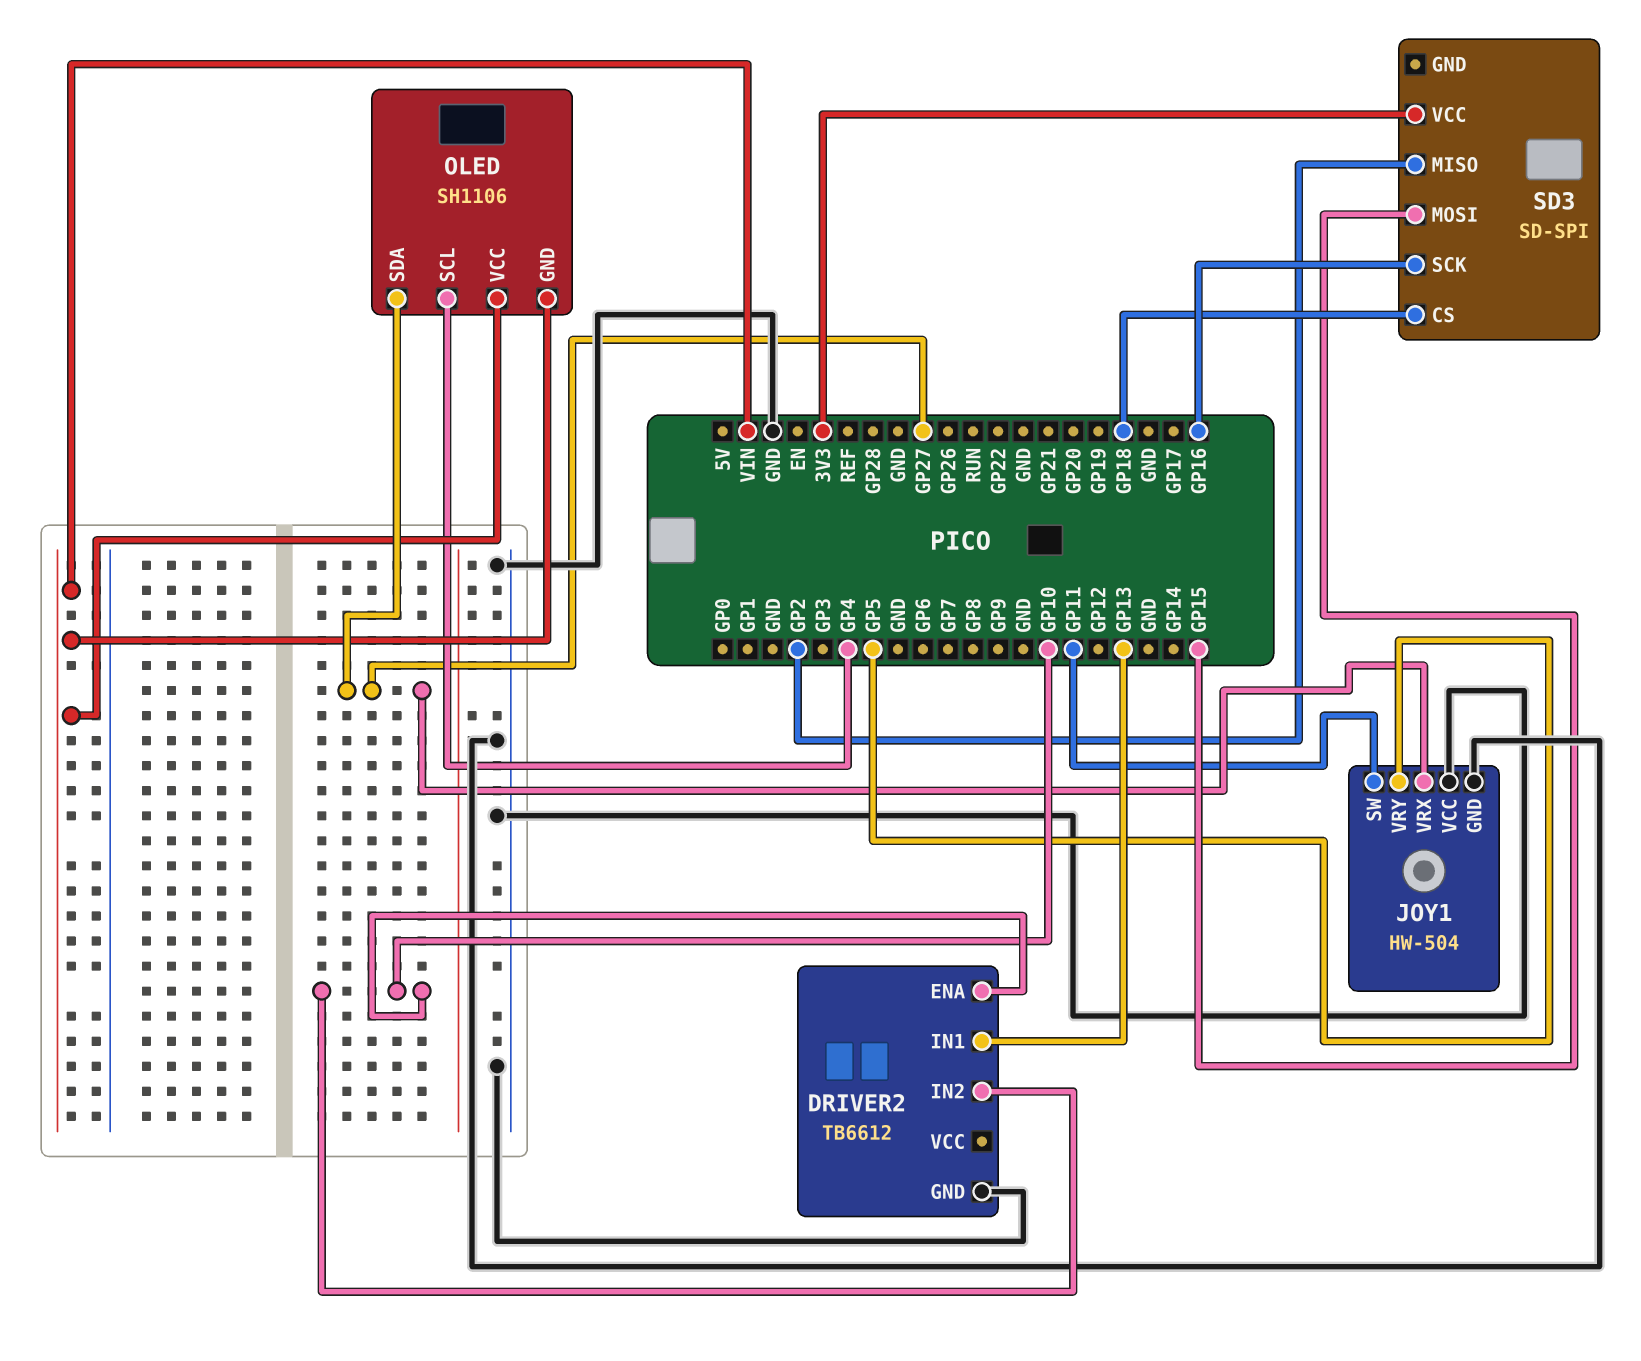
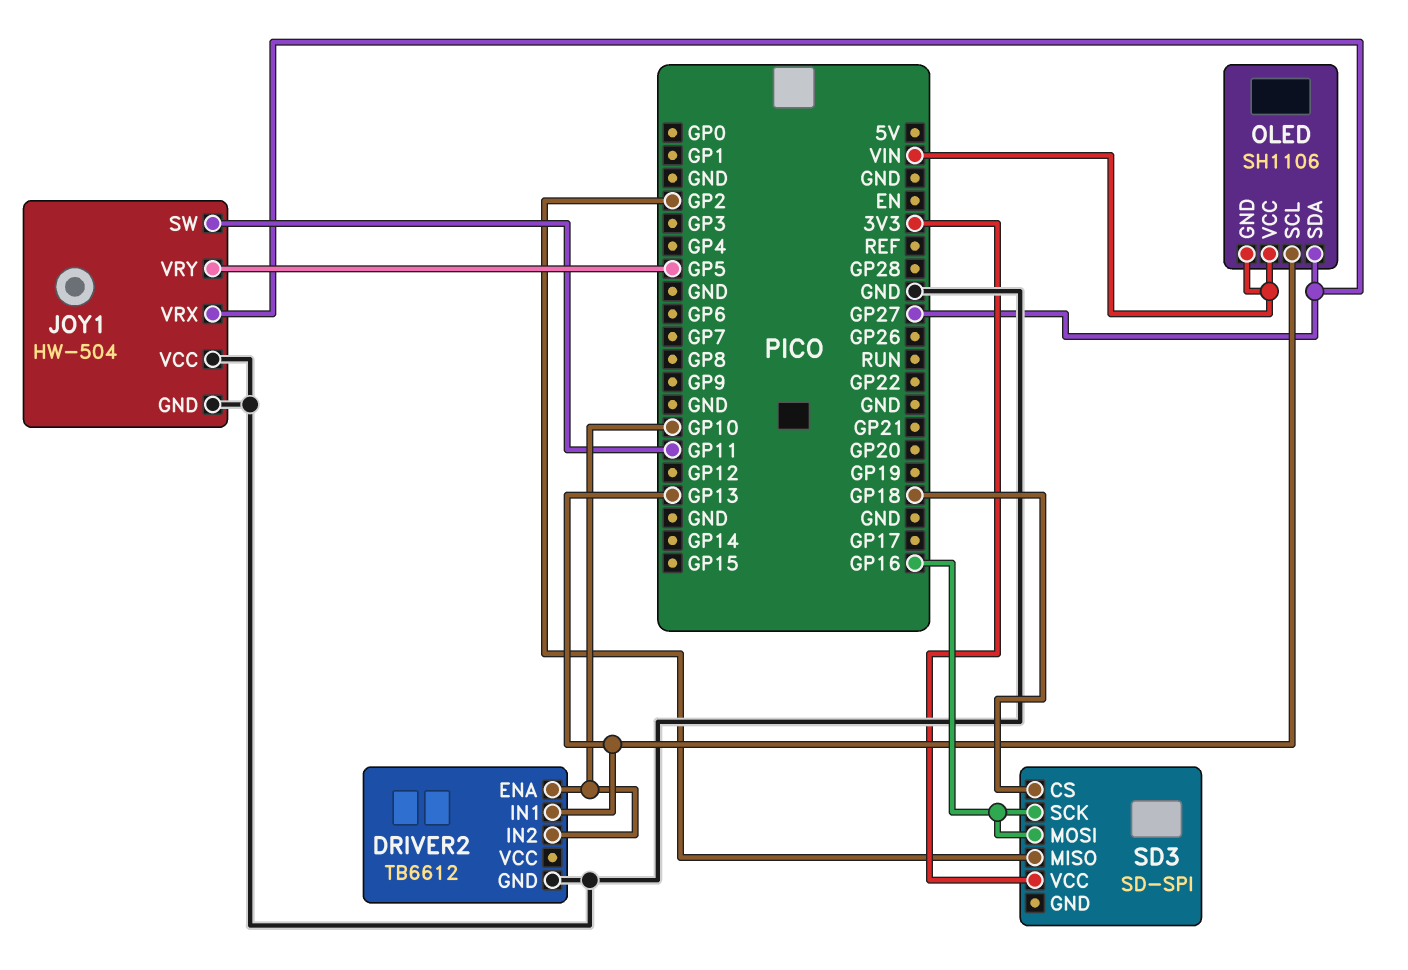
OLED pin SCL: GP4 -> GP13
SD3 pin MOSI: GP15 -> GP16

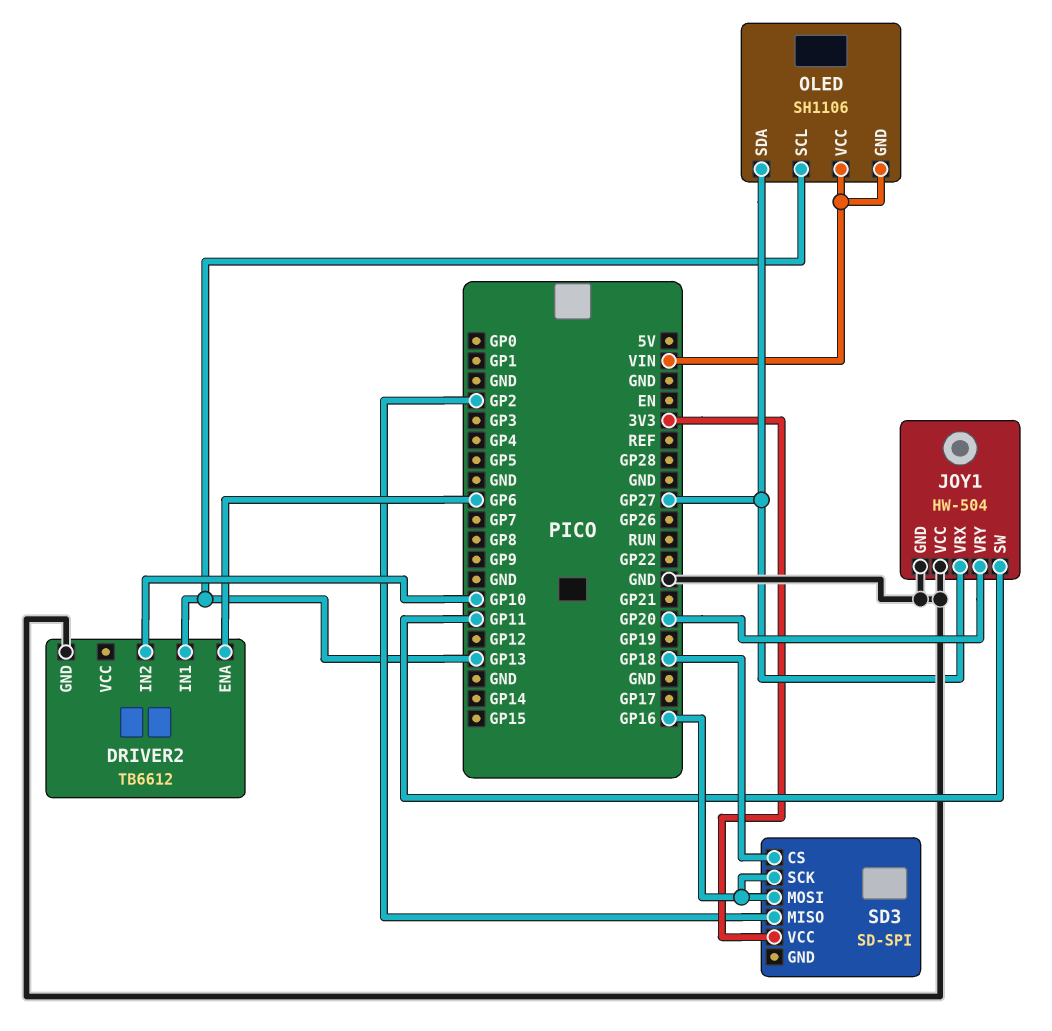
DRIVER2 pin ENA: GP10 -> GP6
JOY1 pin VRY: GP5 -> GP20

